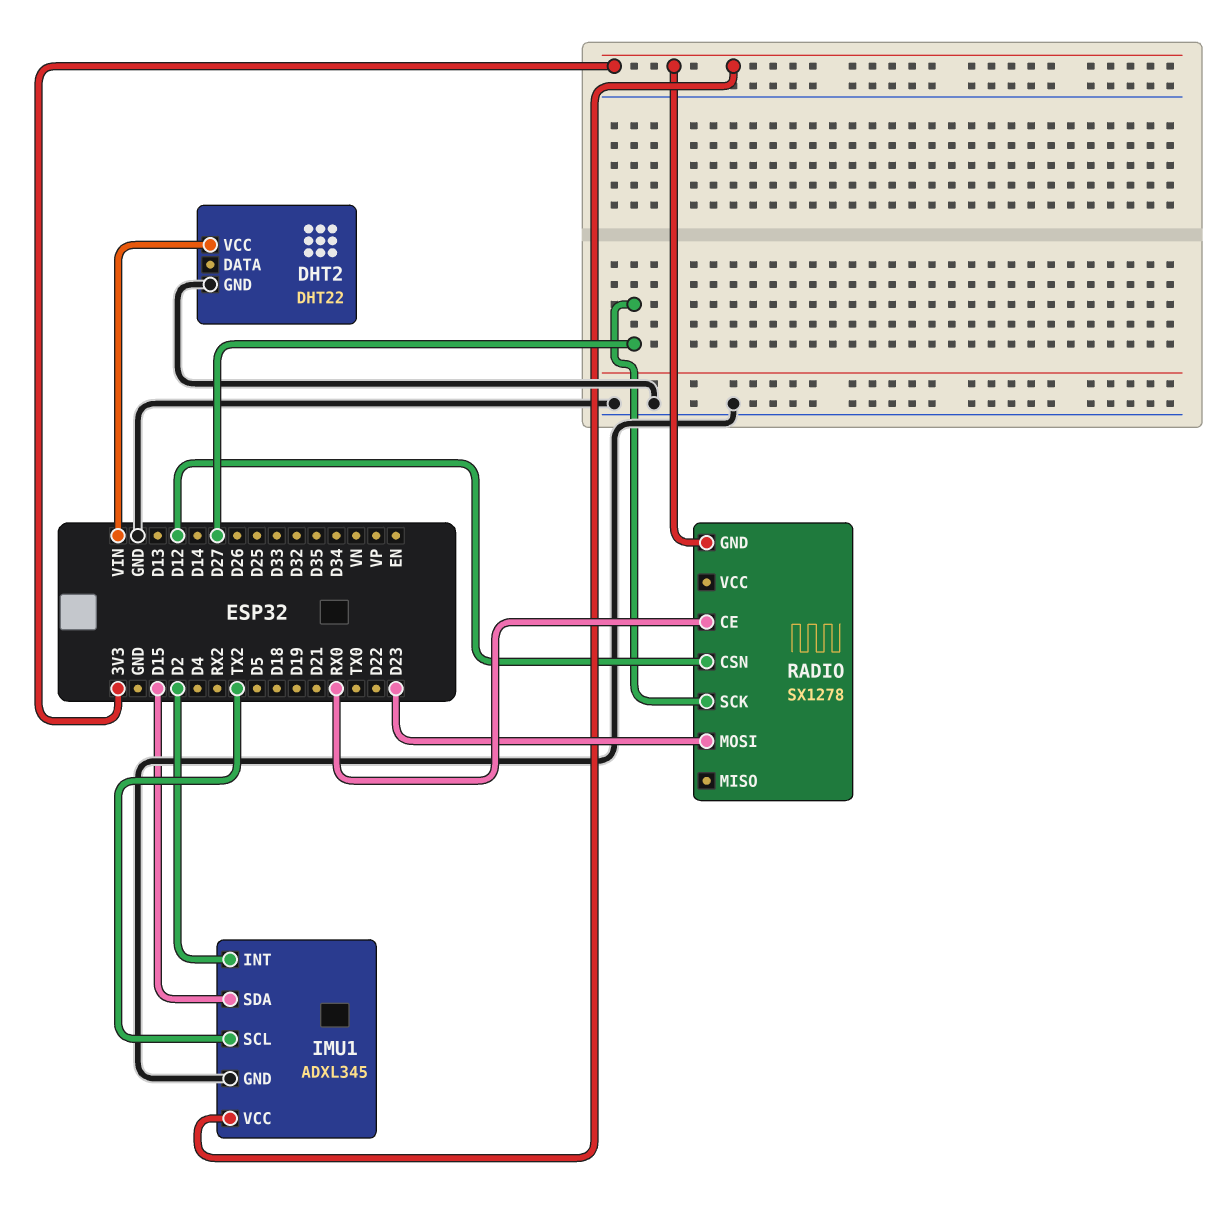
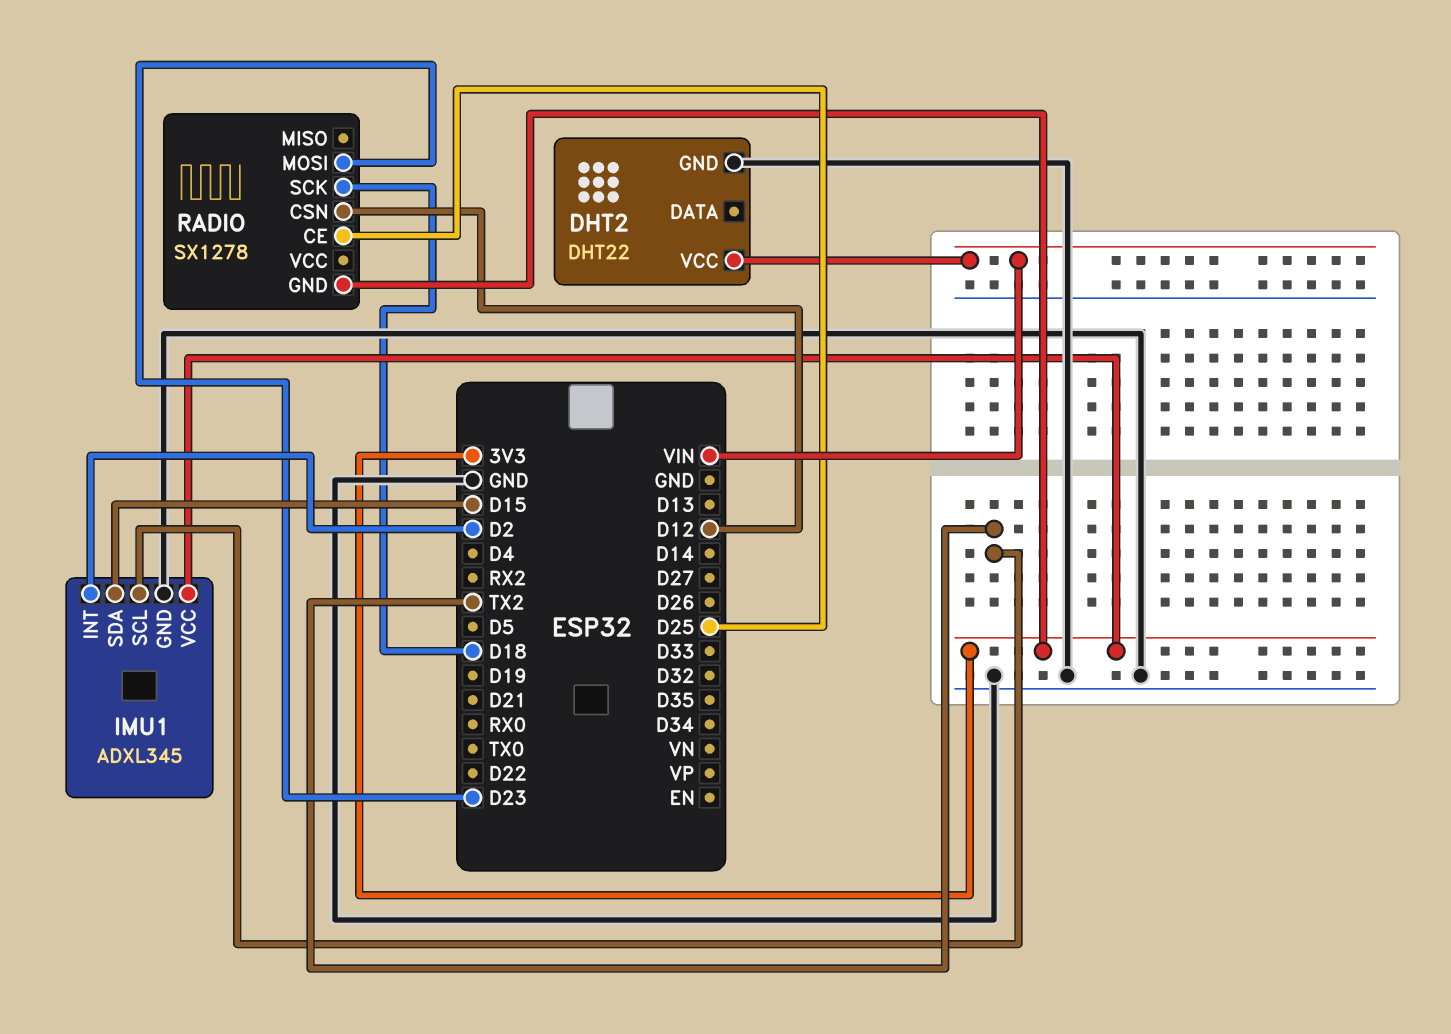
RADIO pin CE: RX0 -> D25
RADIO pin SCK: D27 -> D18

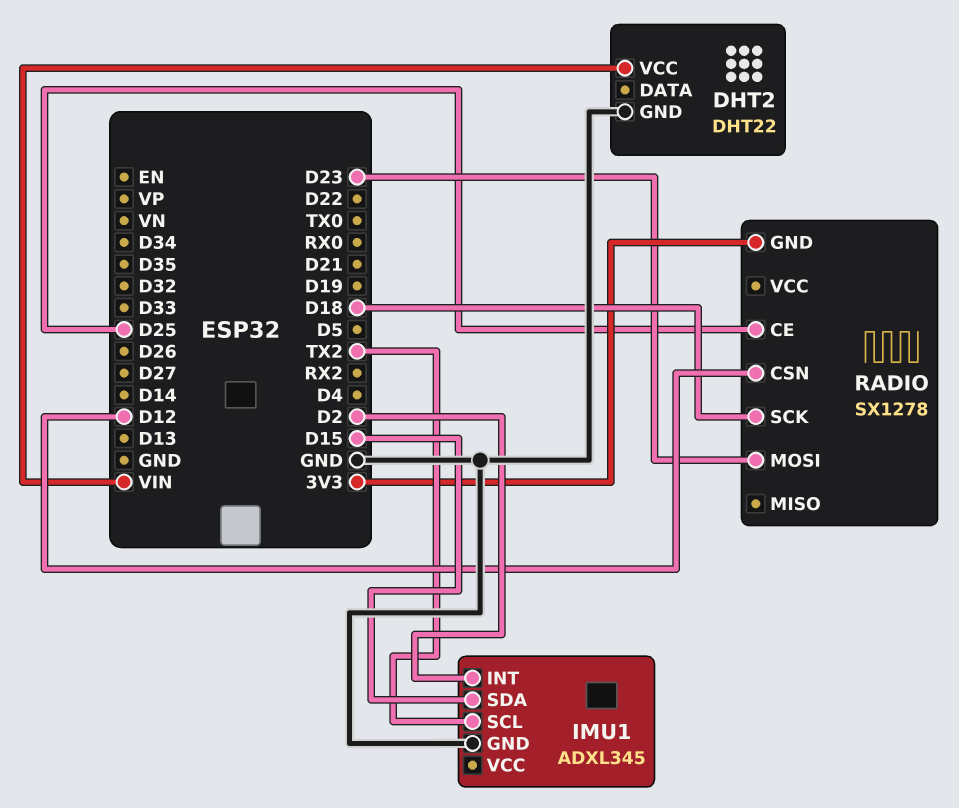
IMU1 pin VCC: 3V3 -> none

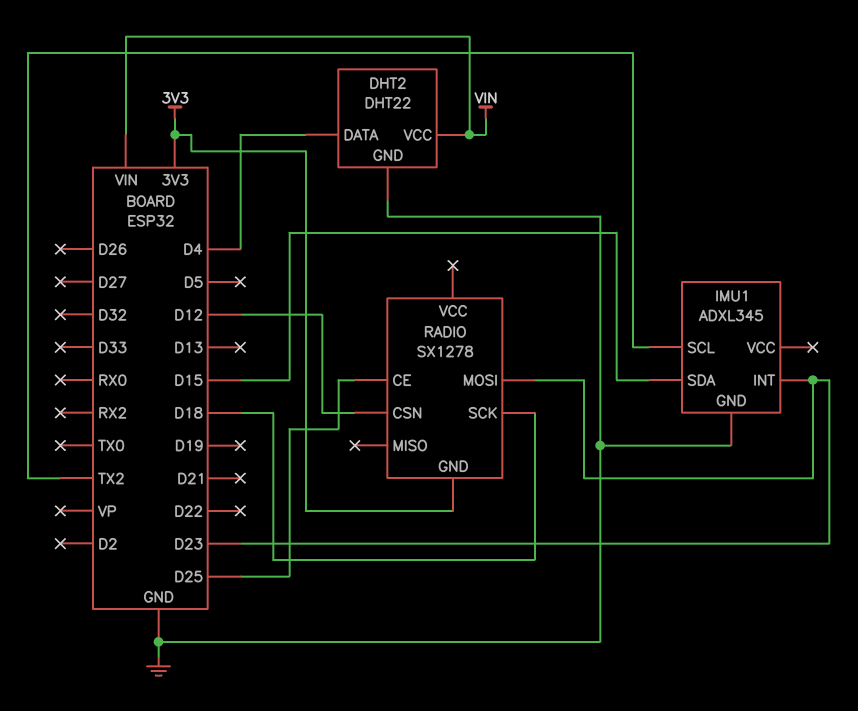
DHT2 pin DATA: none -> D4
IMU1 pin INT: D2 -> D23

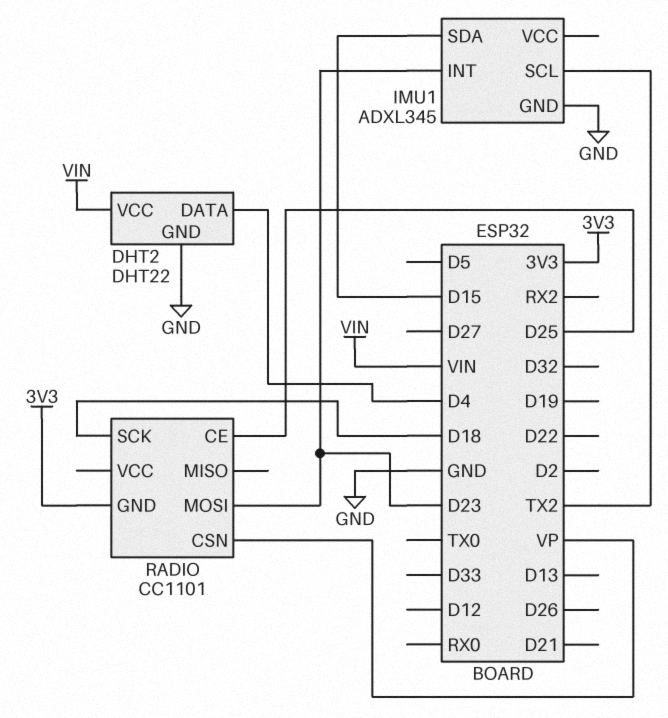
RADIO: SX1278 -> CC1101
RADIO pin CSN: D12 -> VP

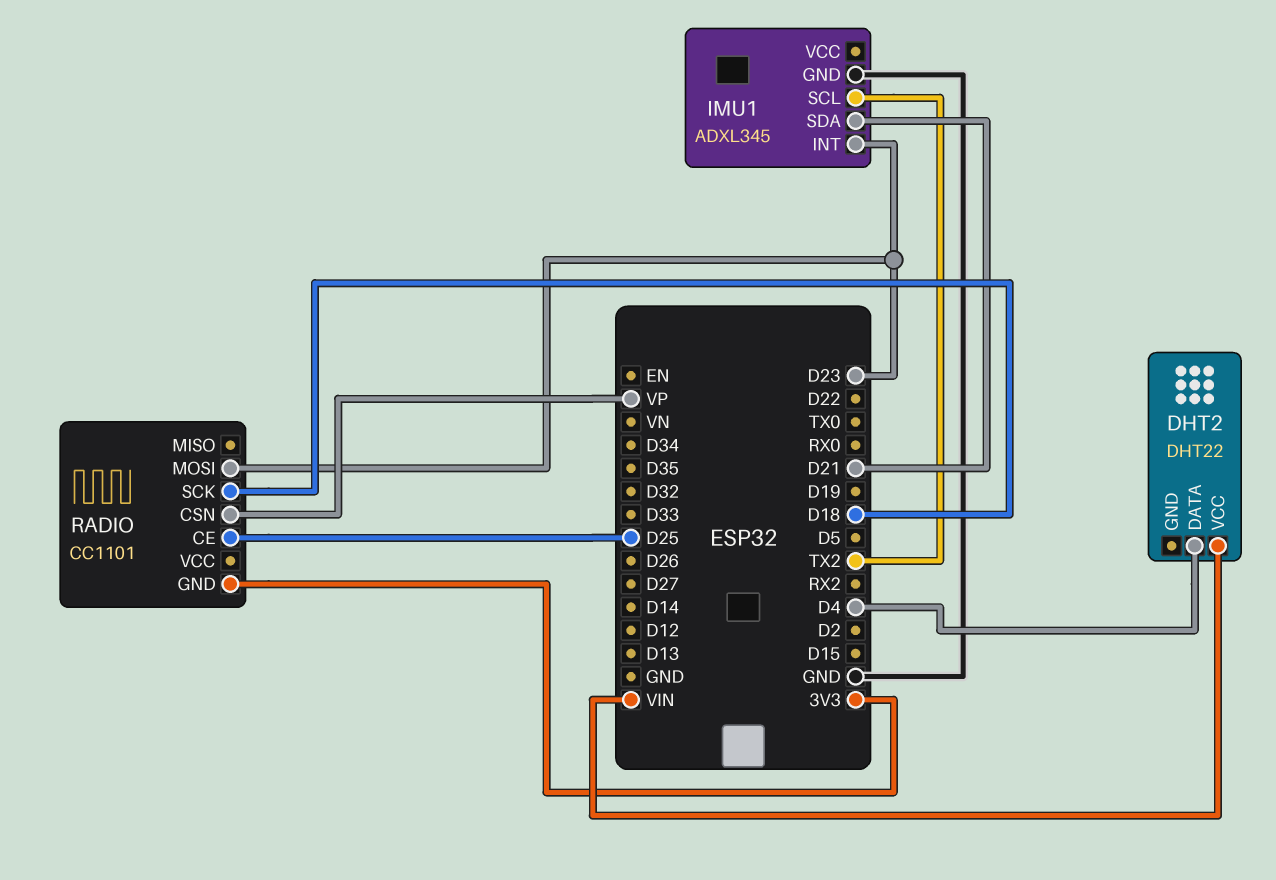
DHT2 pin GND: GND -> none
IMU1 pin SDA: D15 -> D21

